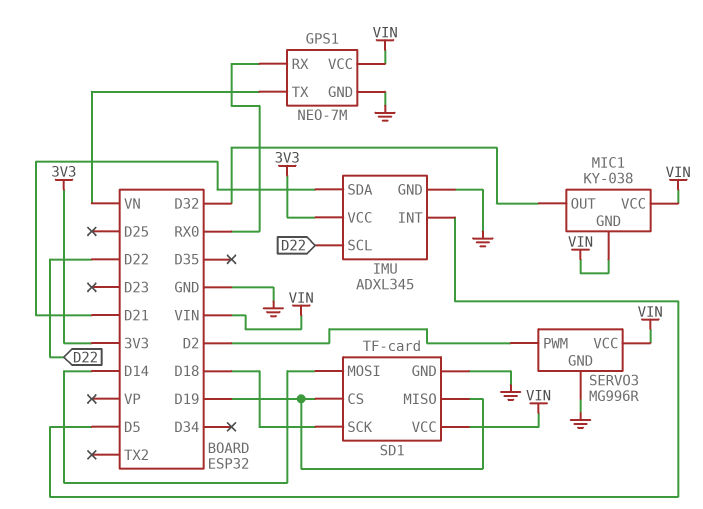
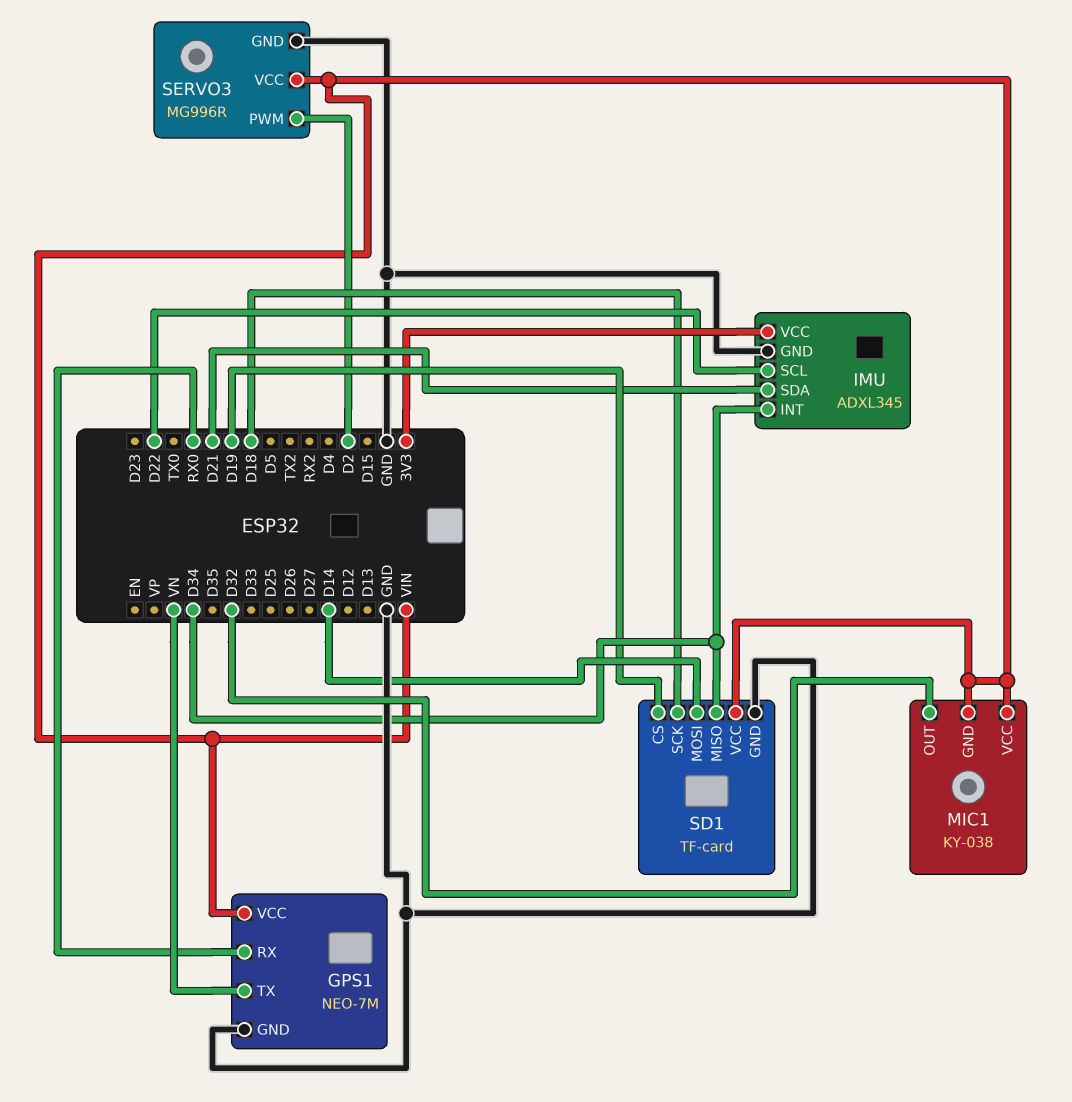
IMU pin INT: D5 -> D34
SD1 pin MISO: D19 -> D34

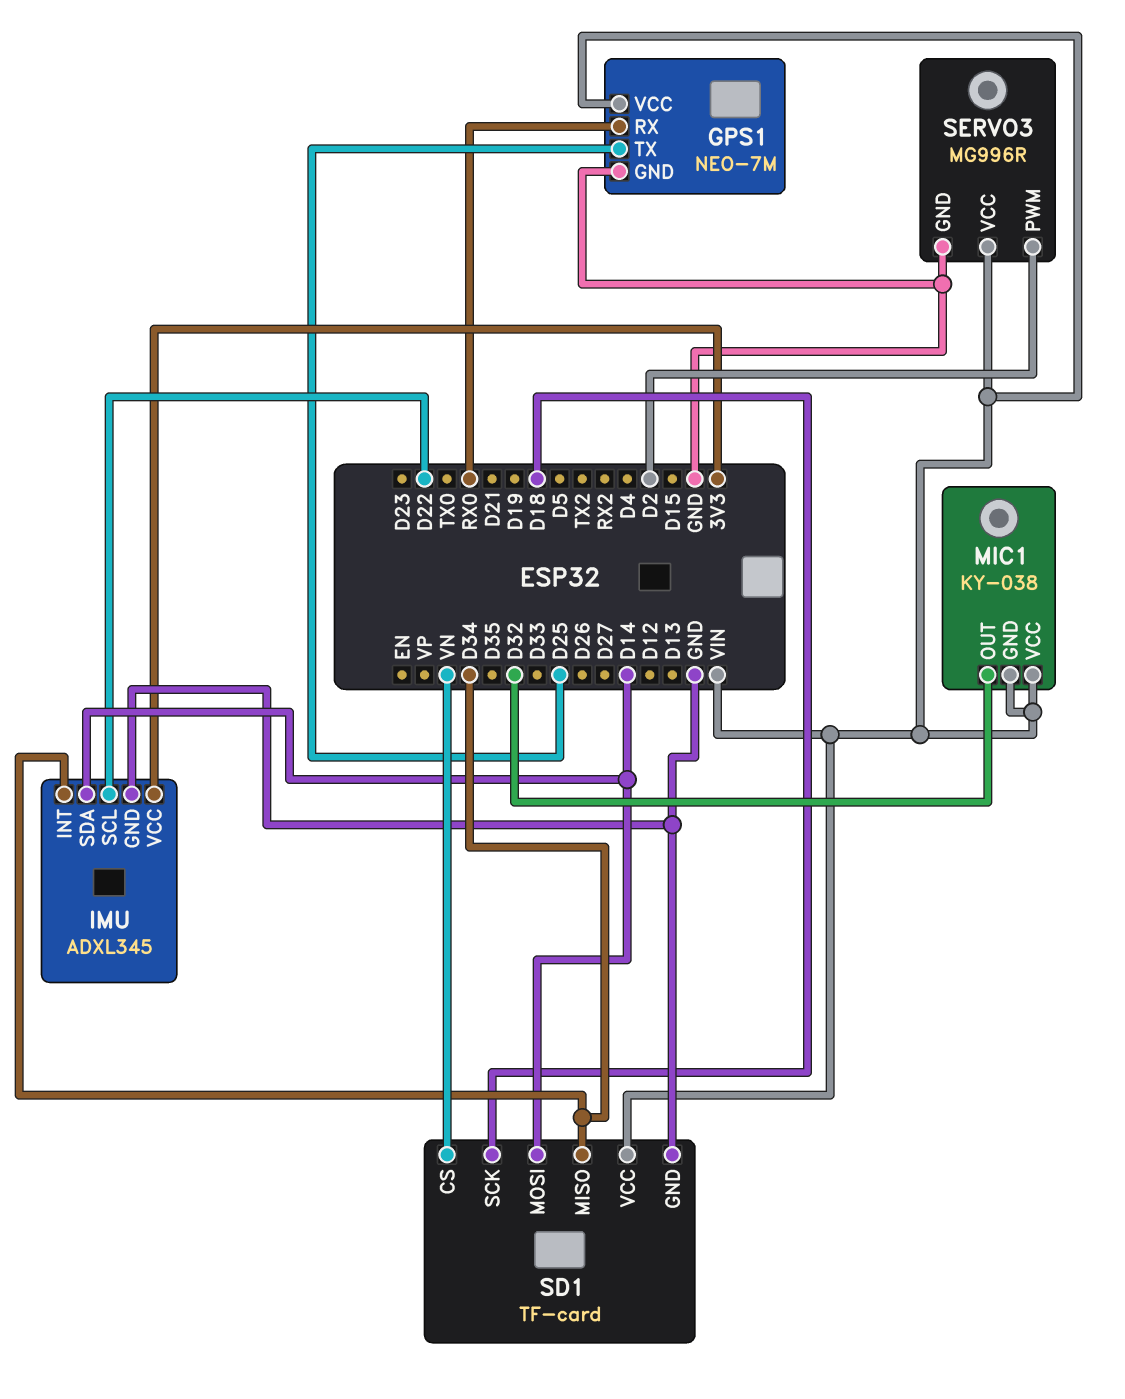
GPS1 pin TX: VN -> D25
IMU pin SDA: D21 -> D14
SD1 pin CS: D19 -> VN

